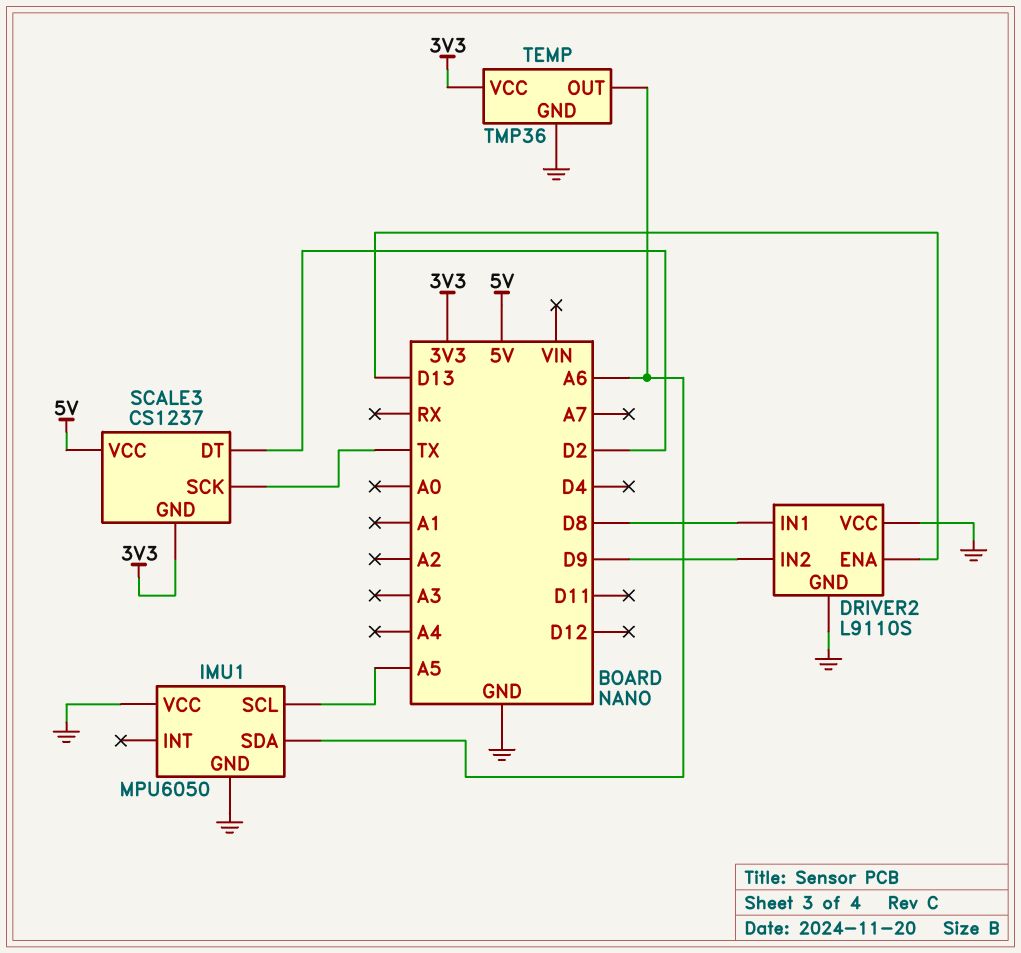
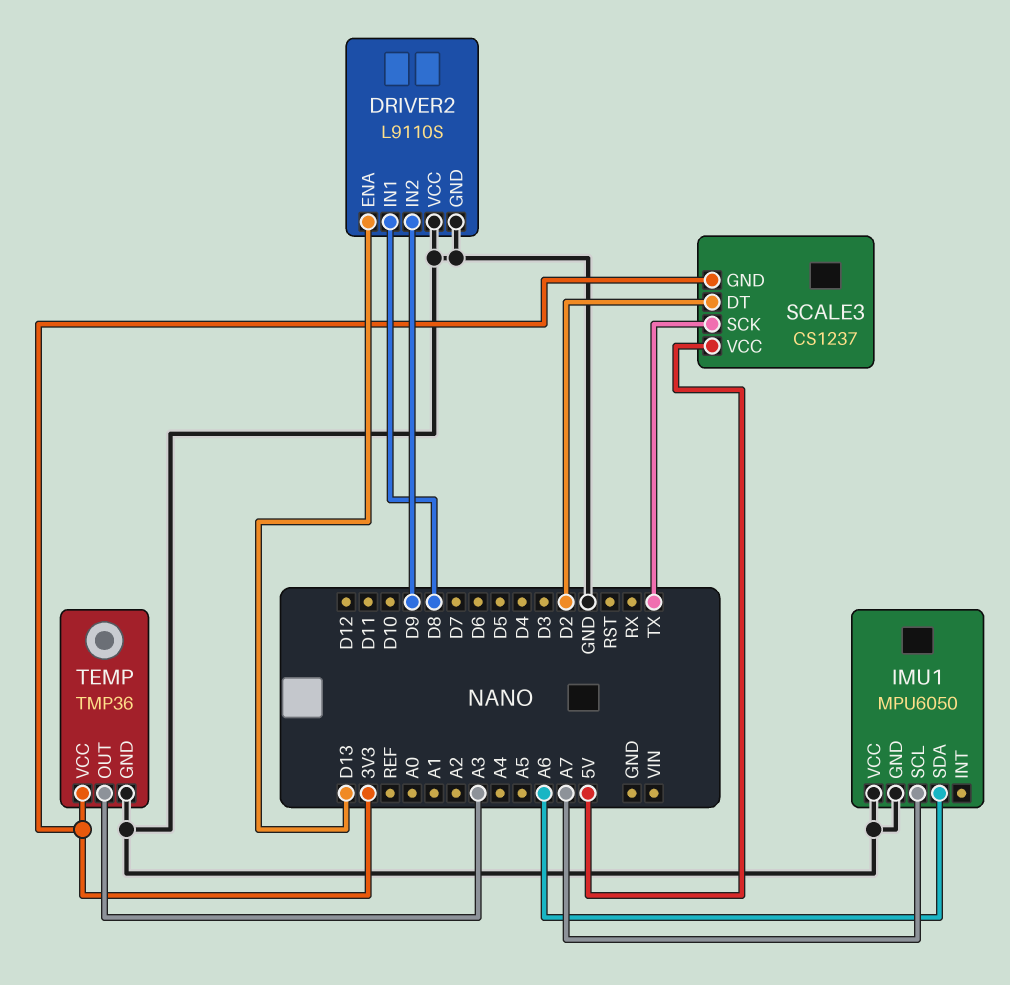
IMU1 pin SCL: A5 -> A7
TEMP pin OUT: A6 -> A3

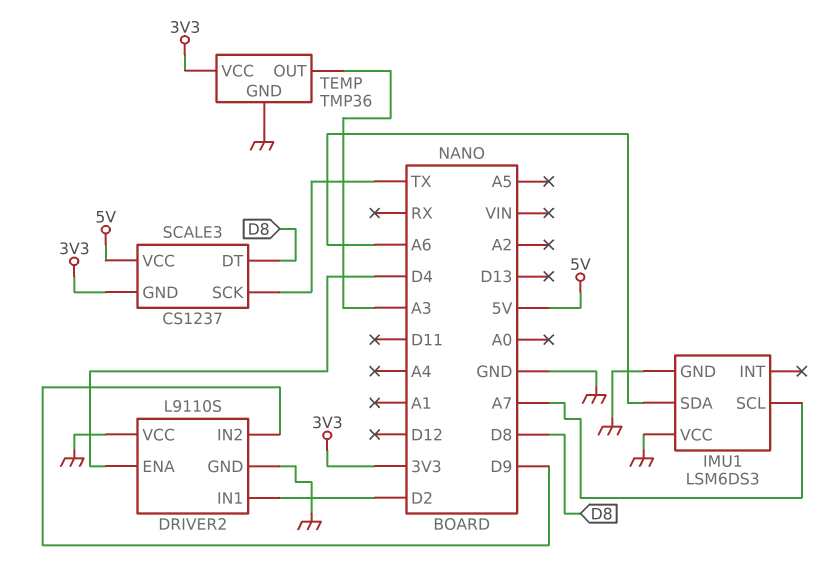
DRIVER2 pin ENA: D13 -> D4
DRIVER2 pin IN1: D8 -> D2
IMU1: MPU6050 -> LSM6DS3
SCALE3 pin DT: D2 -> D8

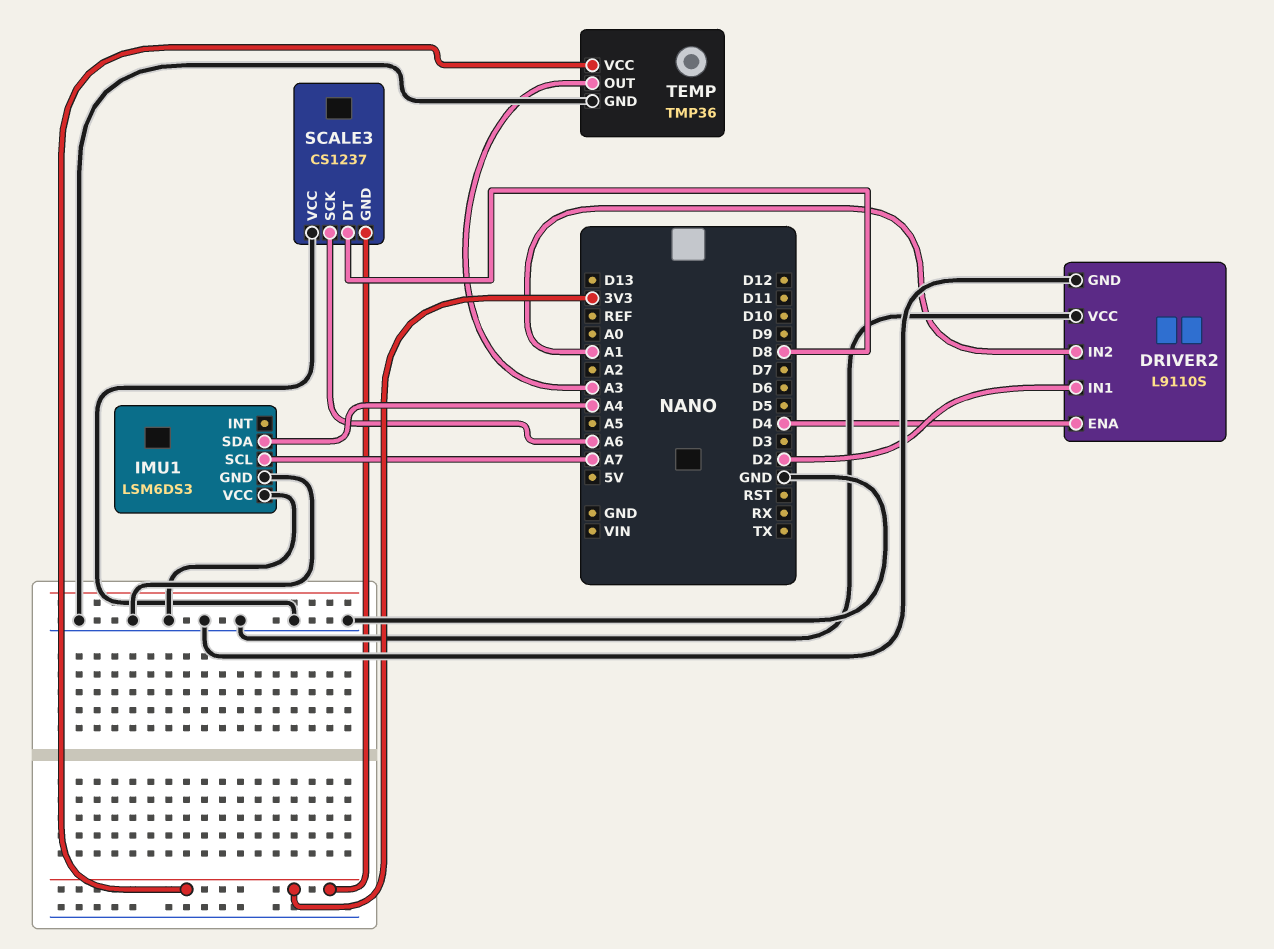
DRIVER2 pin IN2: D9 -> A1
IMU1 pin SDA: A6 -> A4
SCALE3 pin SCK: TX -> A6
SCALE3 pin VCC: 5V -> GND

